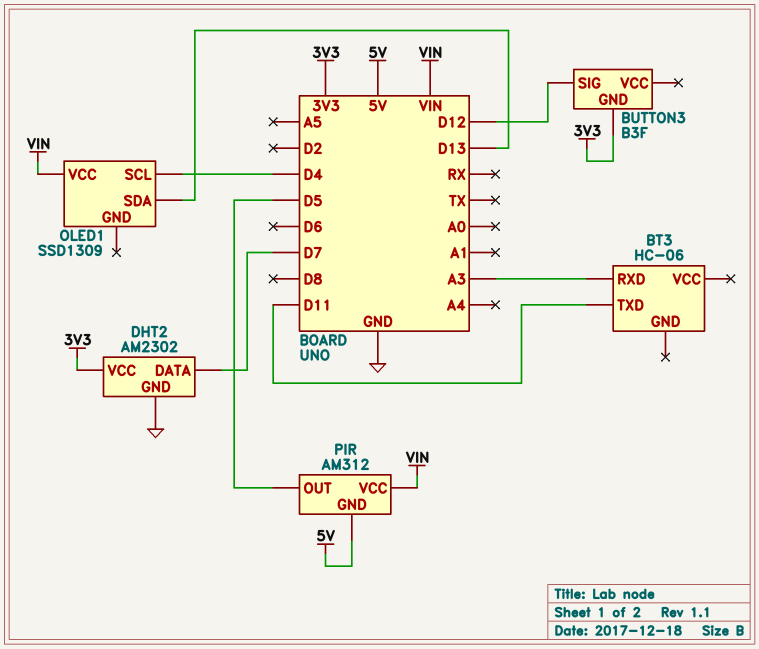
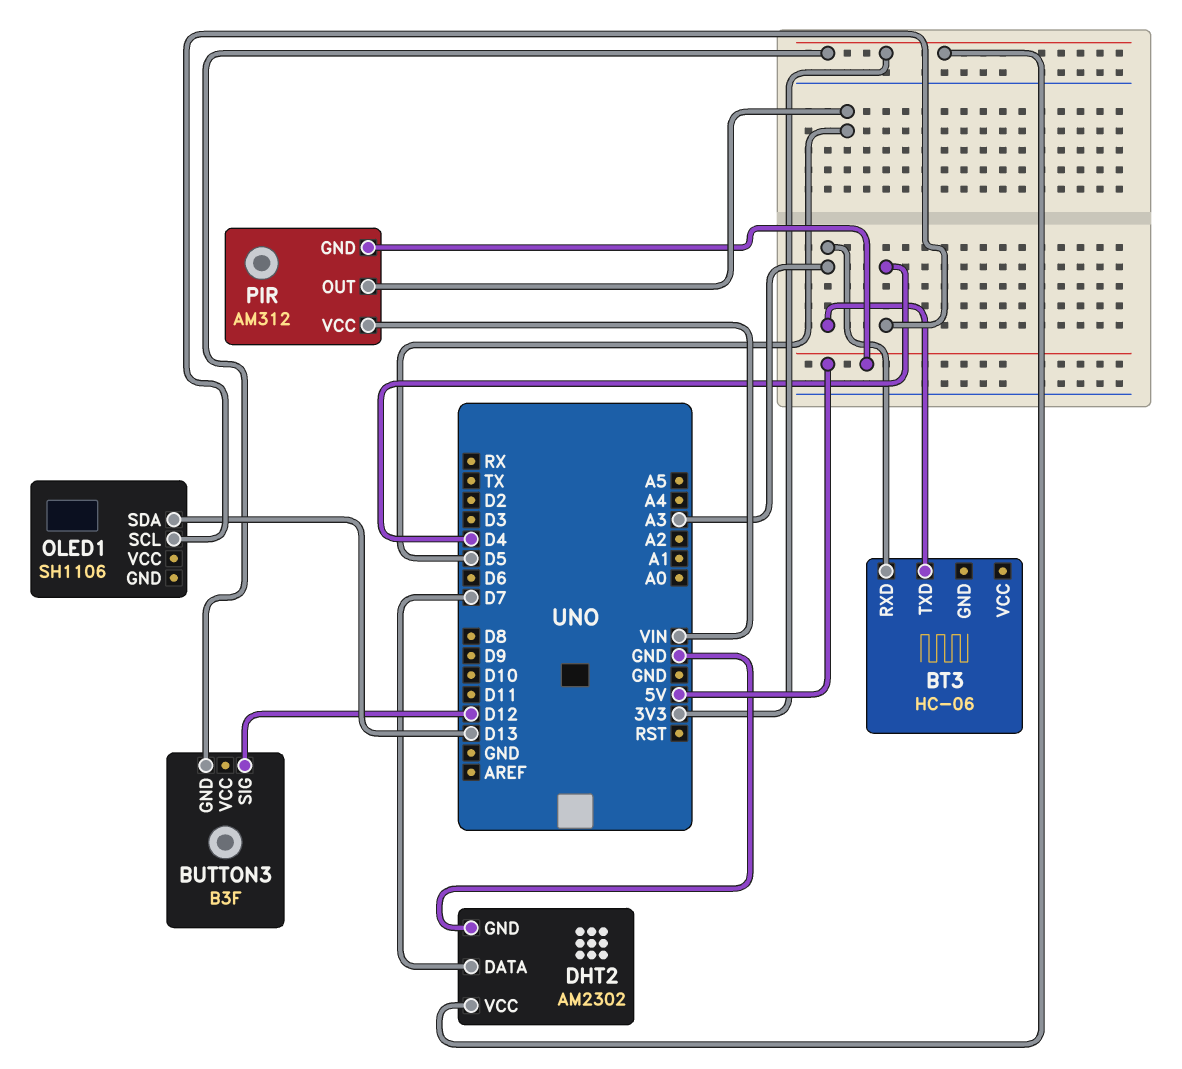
BT3 pin TXD: D11 -> A3
OLED1: SSD1309 -> SH1106
OLED1 pin VCC: VIN -> none

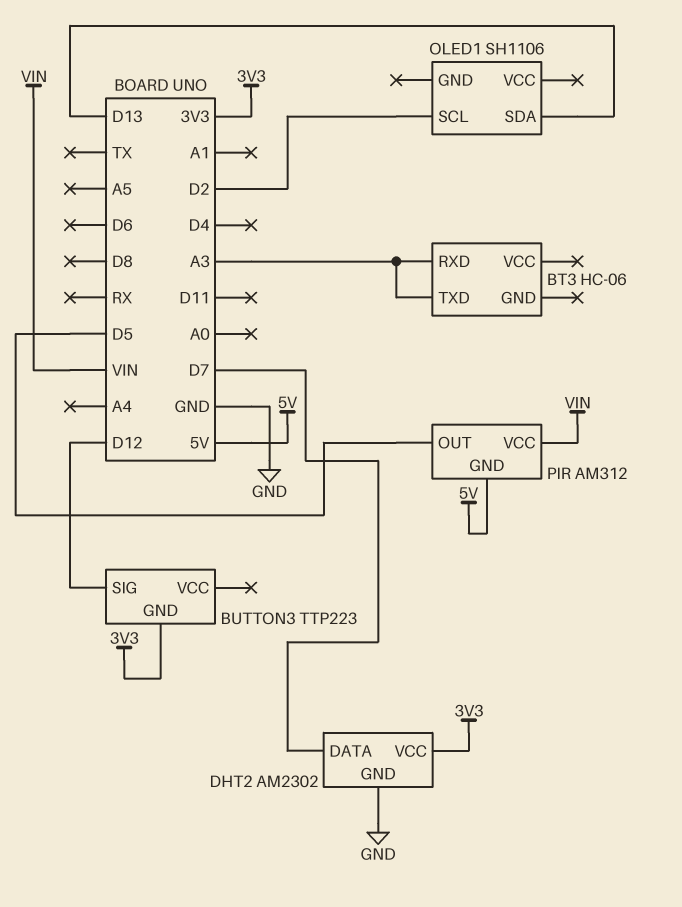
BUTTON3: B3F -> TTP223
OLED1 pin SCL: D4 -> D2

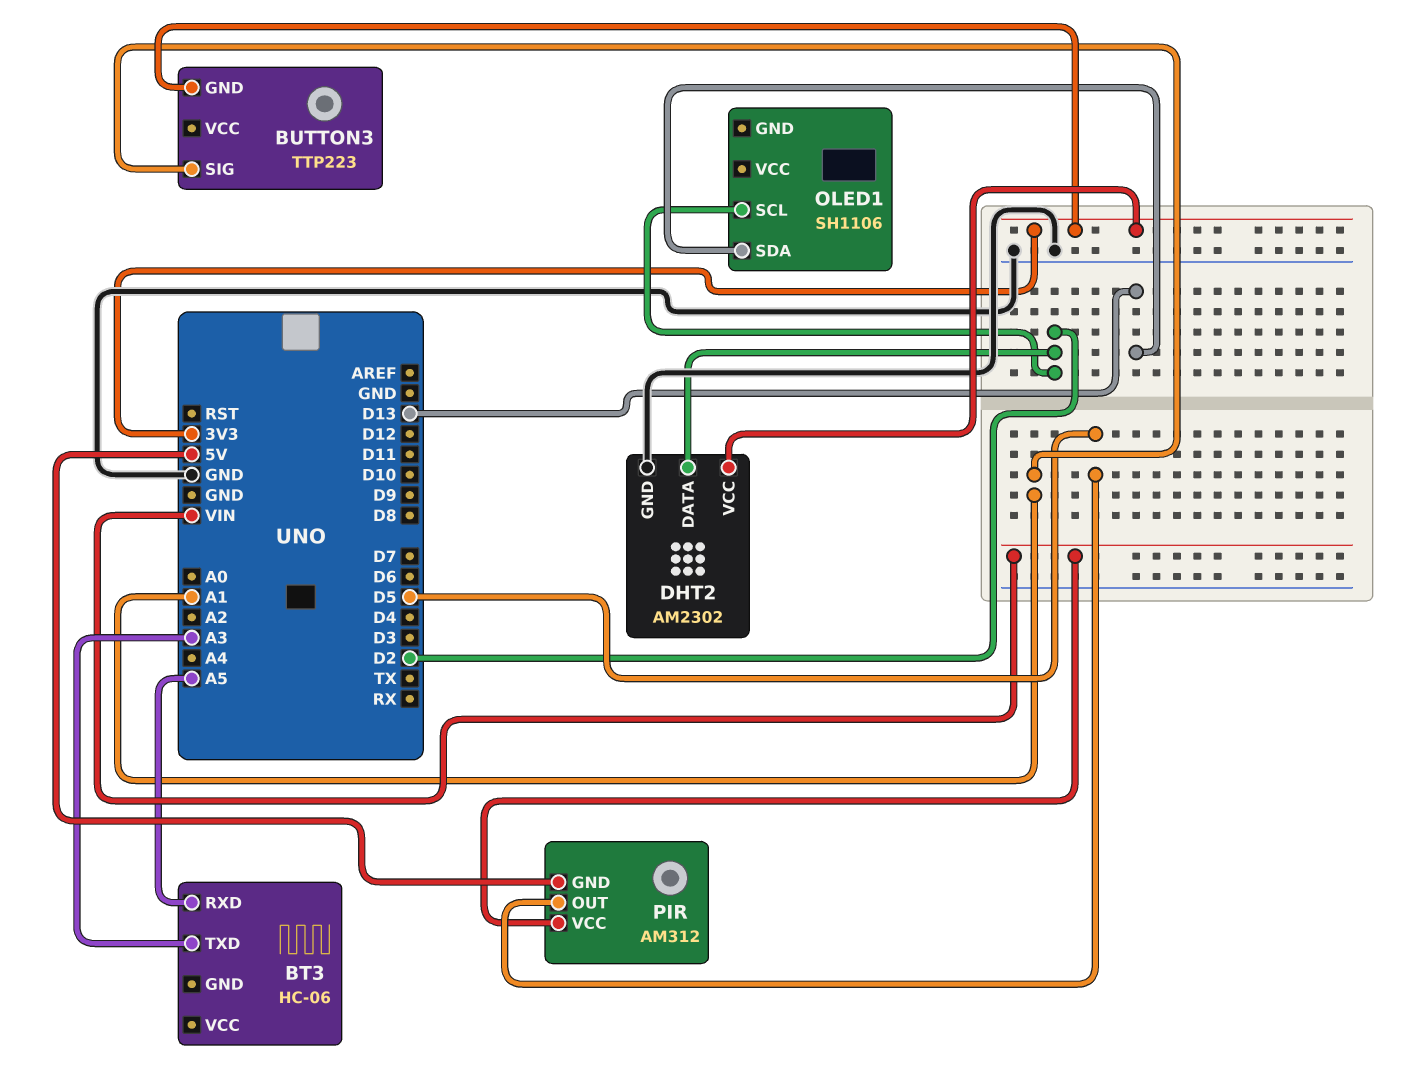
BT3 pin RXD: A3 -> A5
BUTTON3 pin SIG: D12 -> A1
DHT2 pin DATA: D7 -> D2

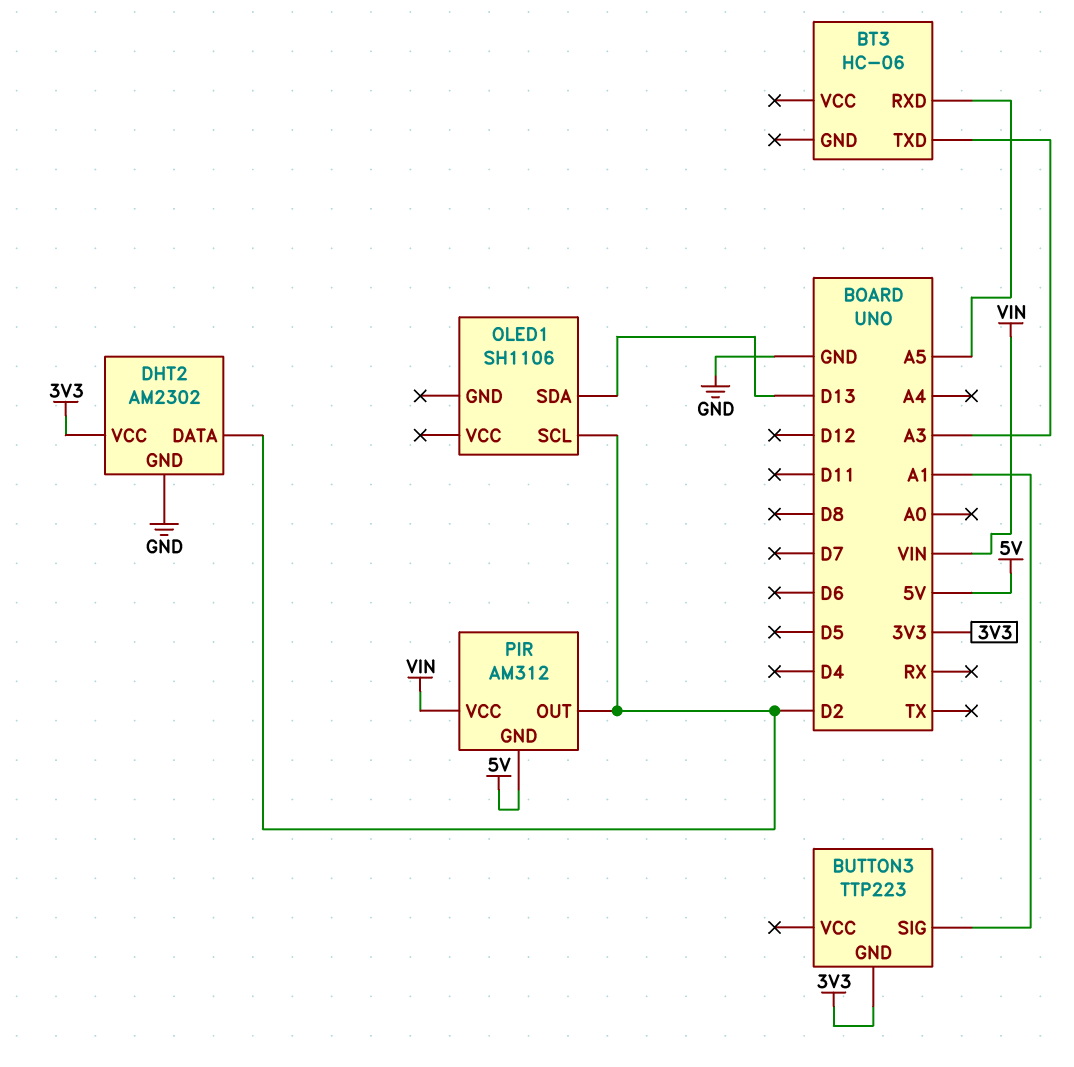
PIR pin OUT: D5 -> D2

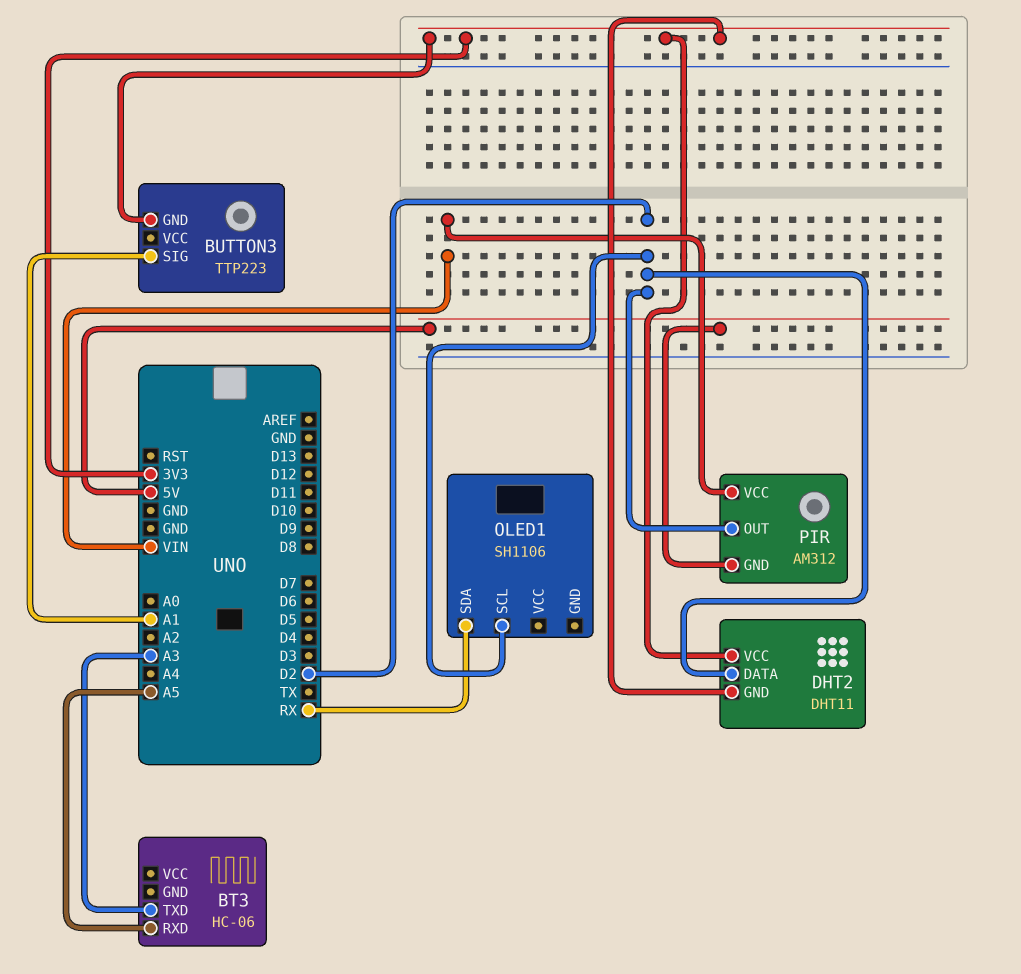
DHT2: AM2302 -> DHT11
DHT2 pin GND: GND -> 3V3
OLED1 pin SDA: D13 -> RX

